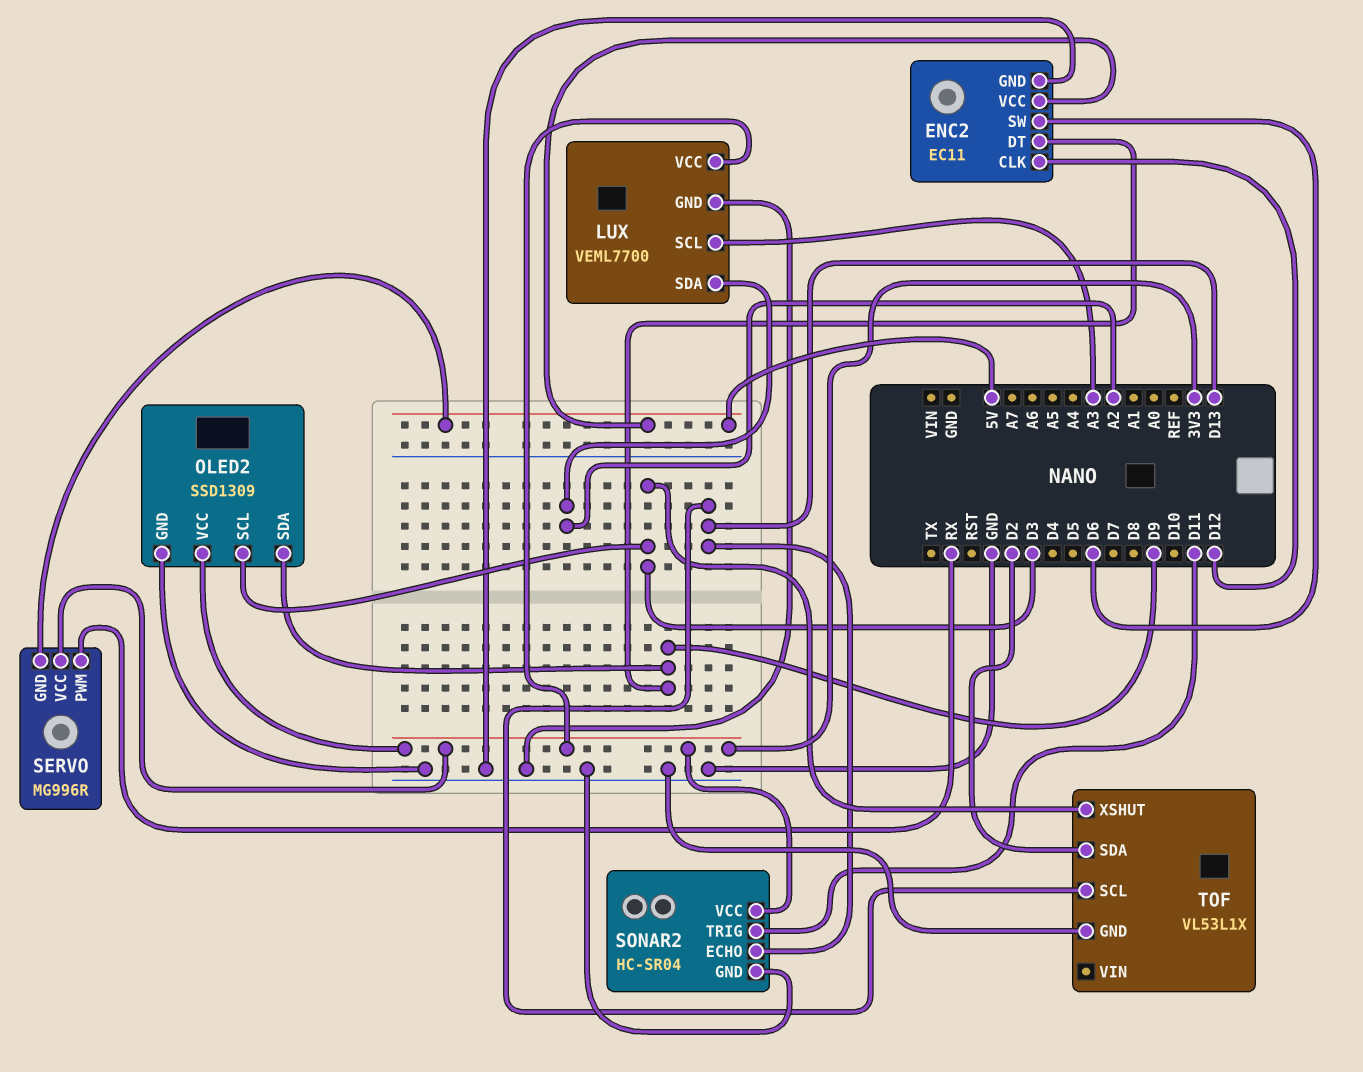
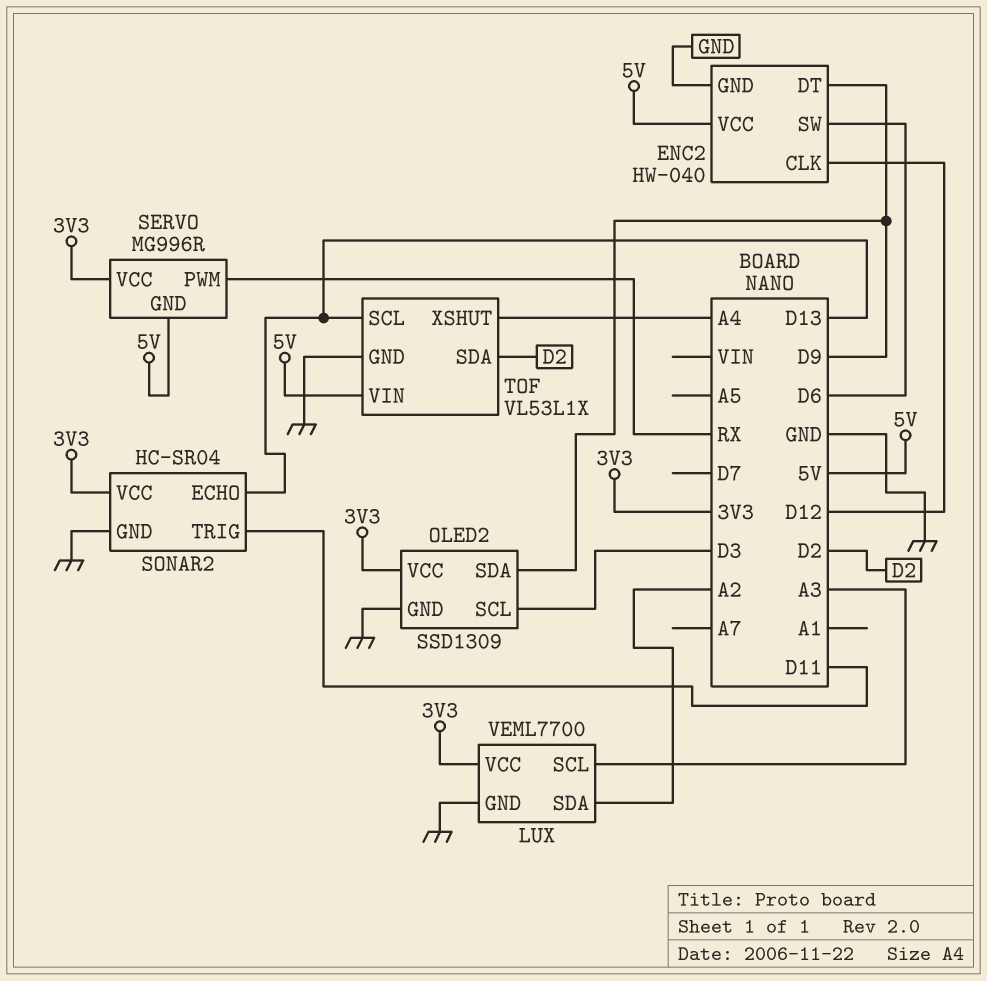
ENC2: EC11 -> HW-040
TOF pin VIN: none -> 5V
TOF pin XSHUT: D3 -> A4

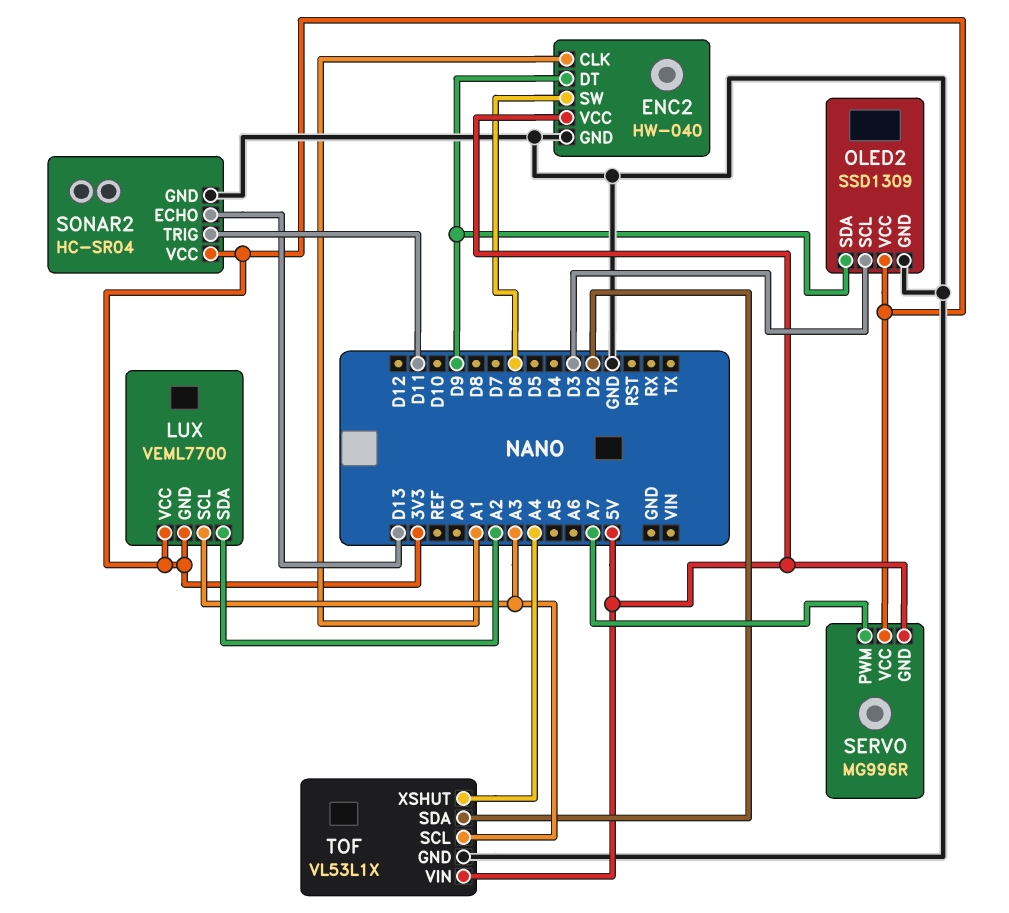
ENC2 pin CLK: D12 -> A1
LUX pin GND: GND -> 3V3
SERVO pin PWM: RX -> A7
TOF pin SCL: D13 -> A3

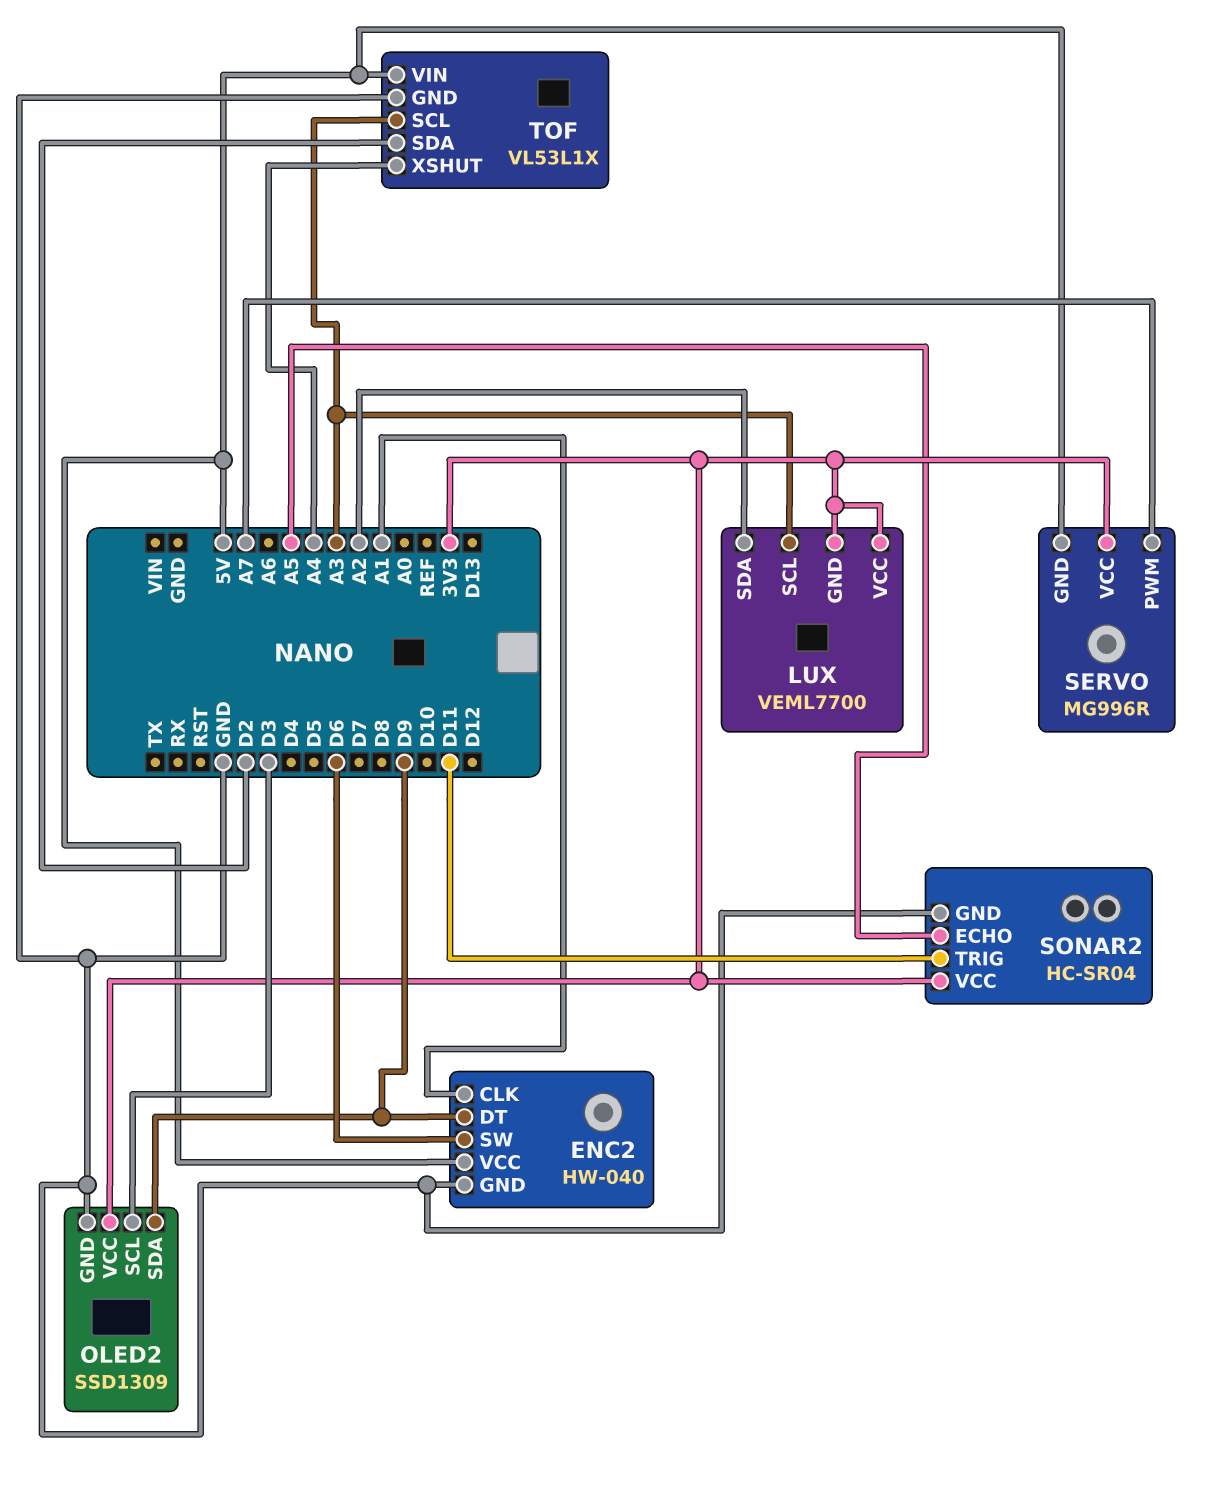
SONAR2 pin ECHO: D13 -> A5

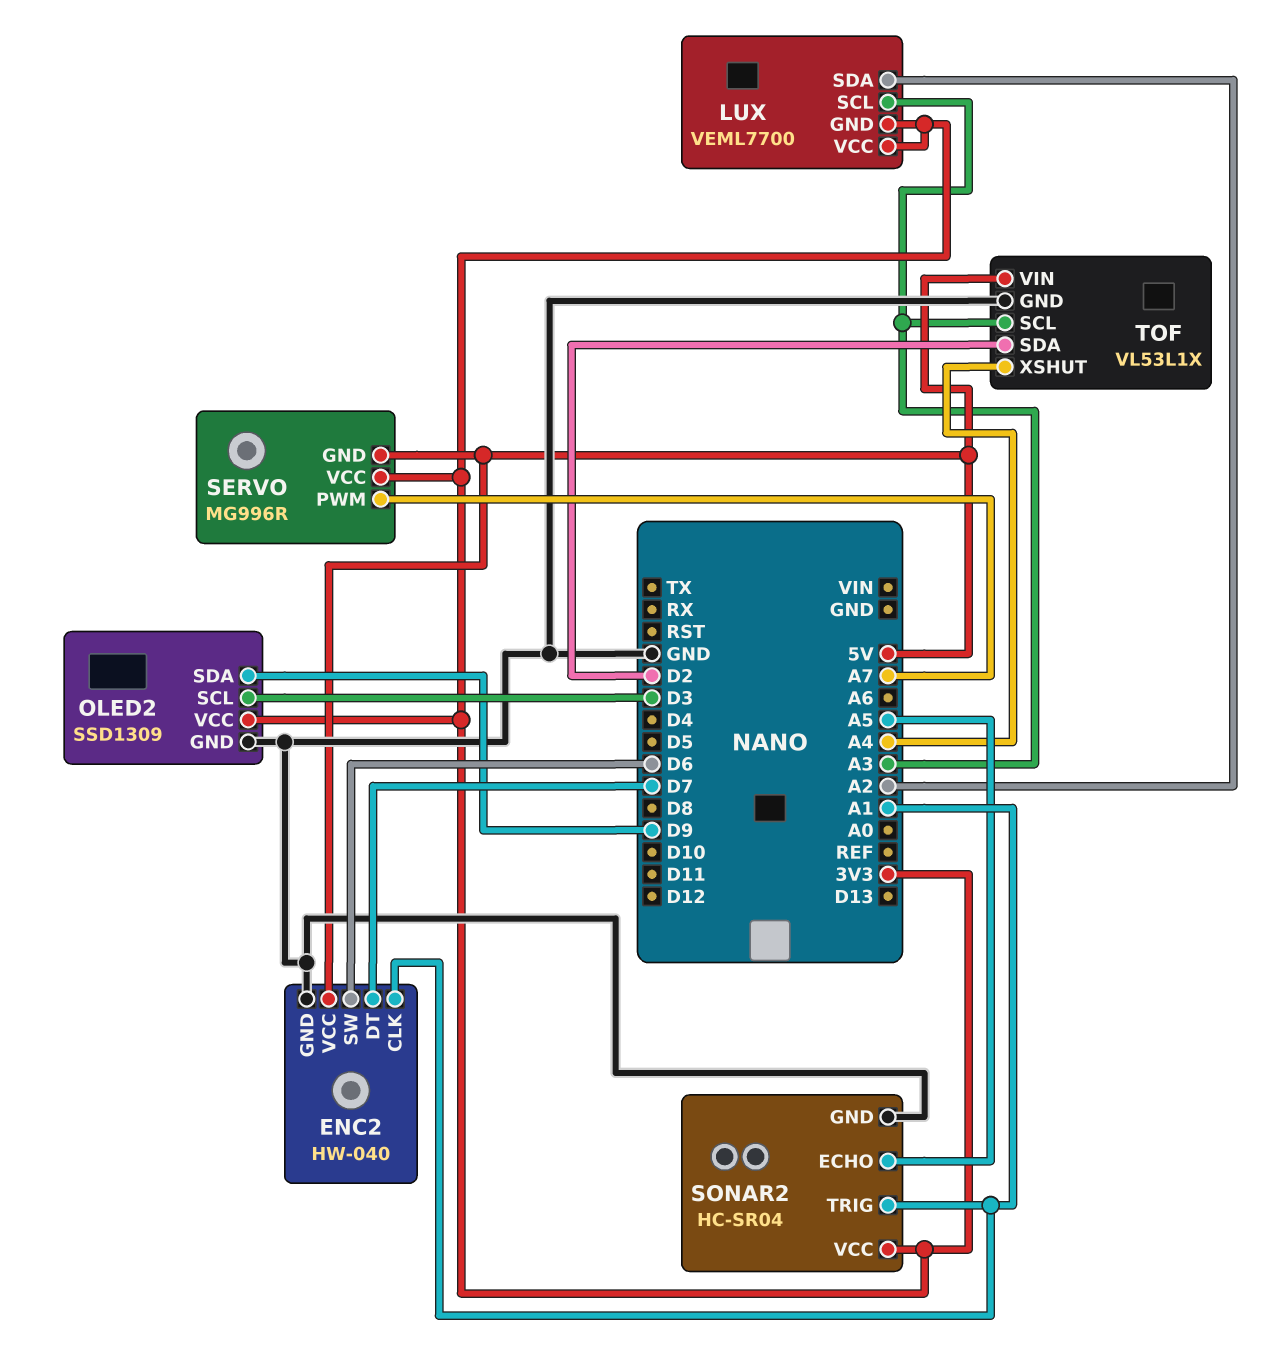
ENC2 pin DT: D9 -> D7
SONAR2 pin TRIG: D11 -> A1

